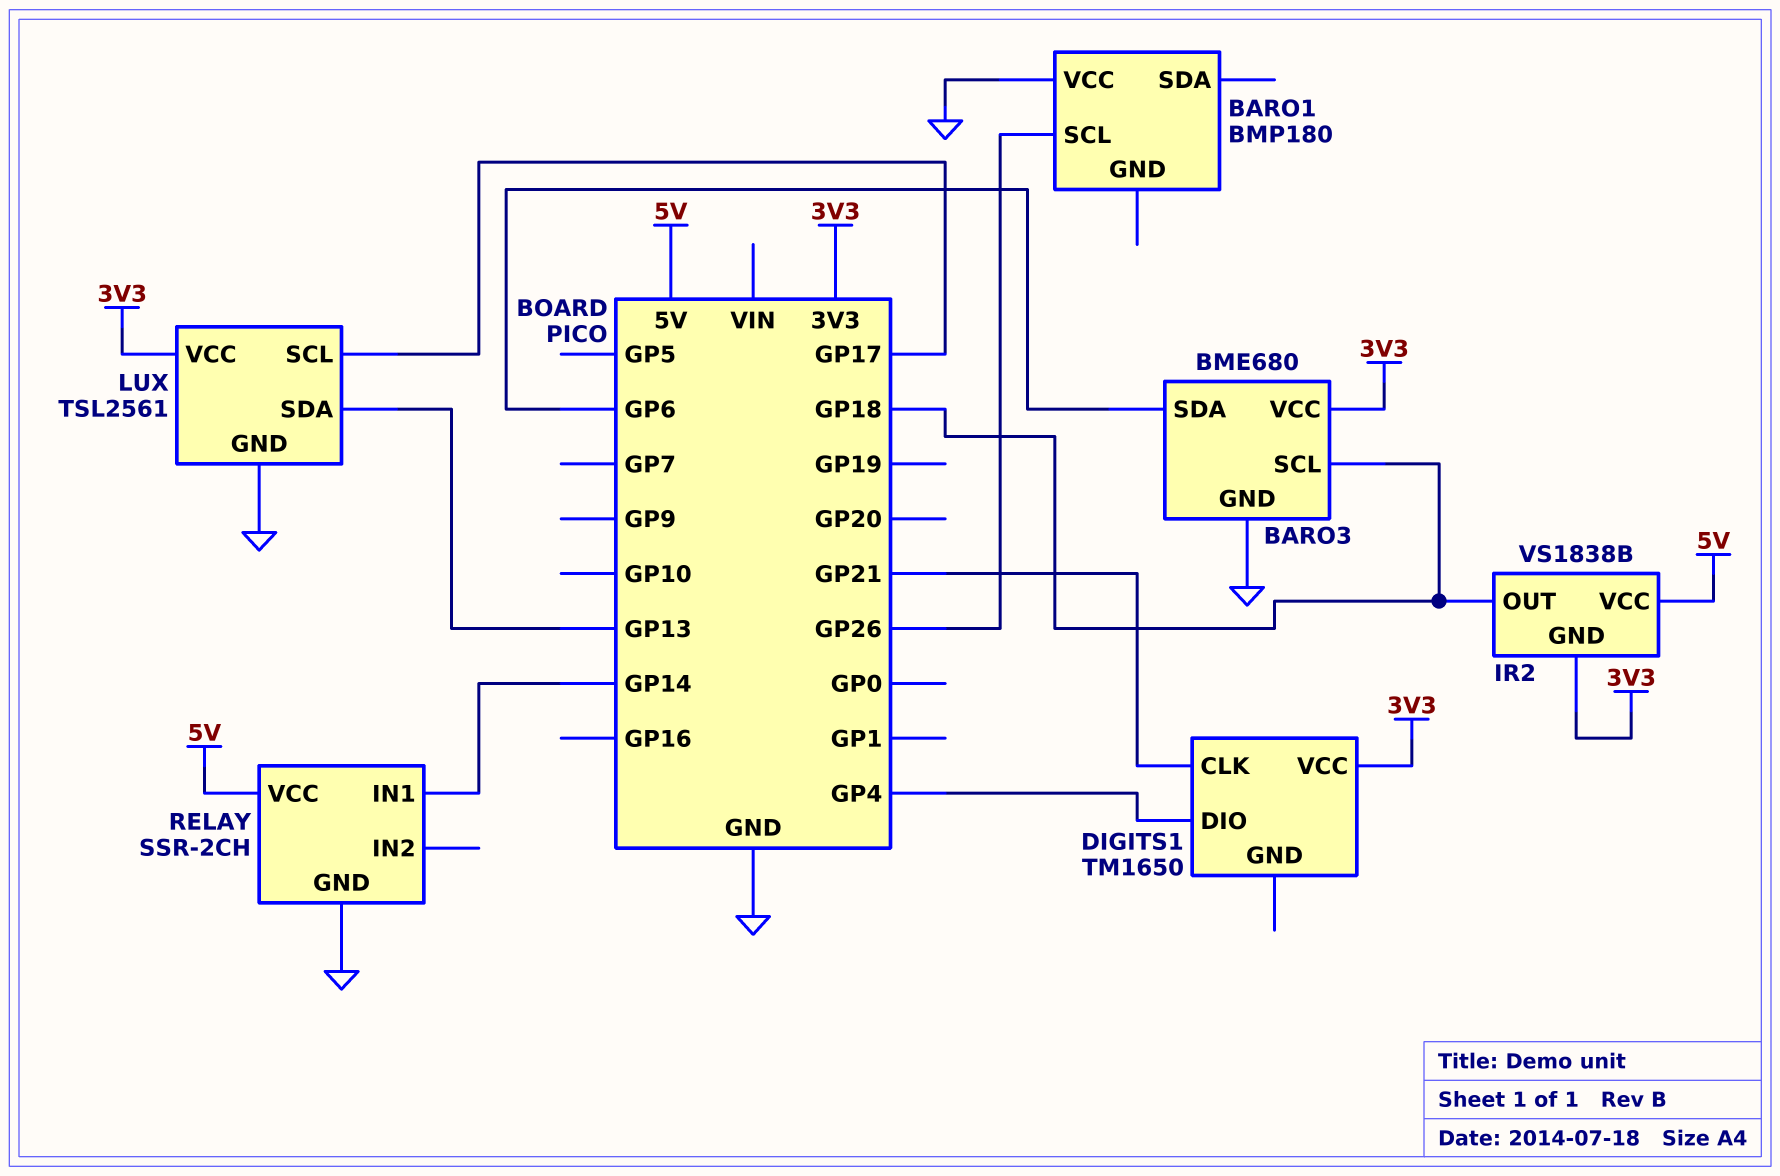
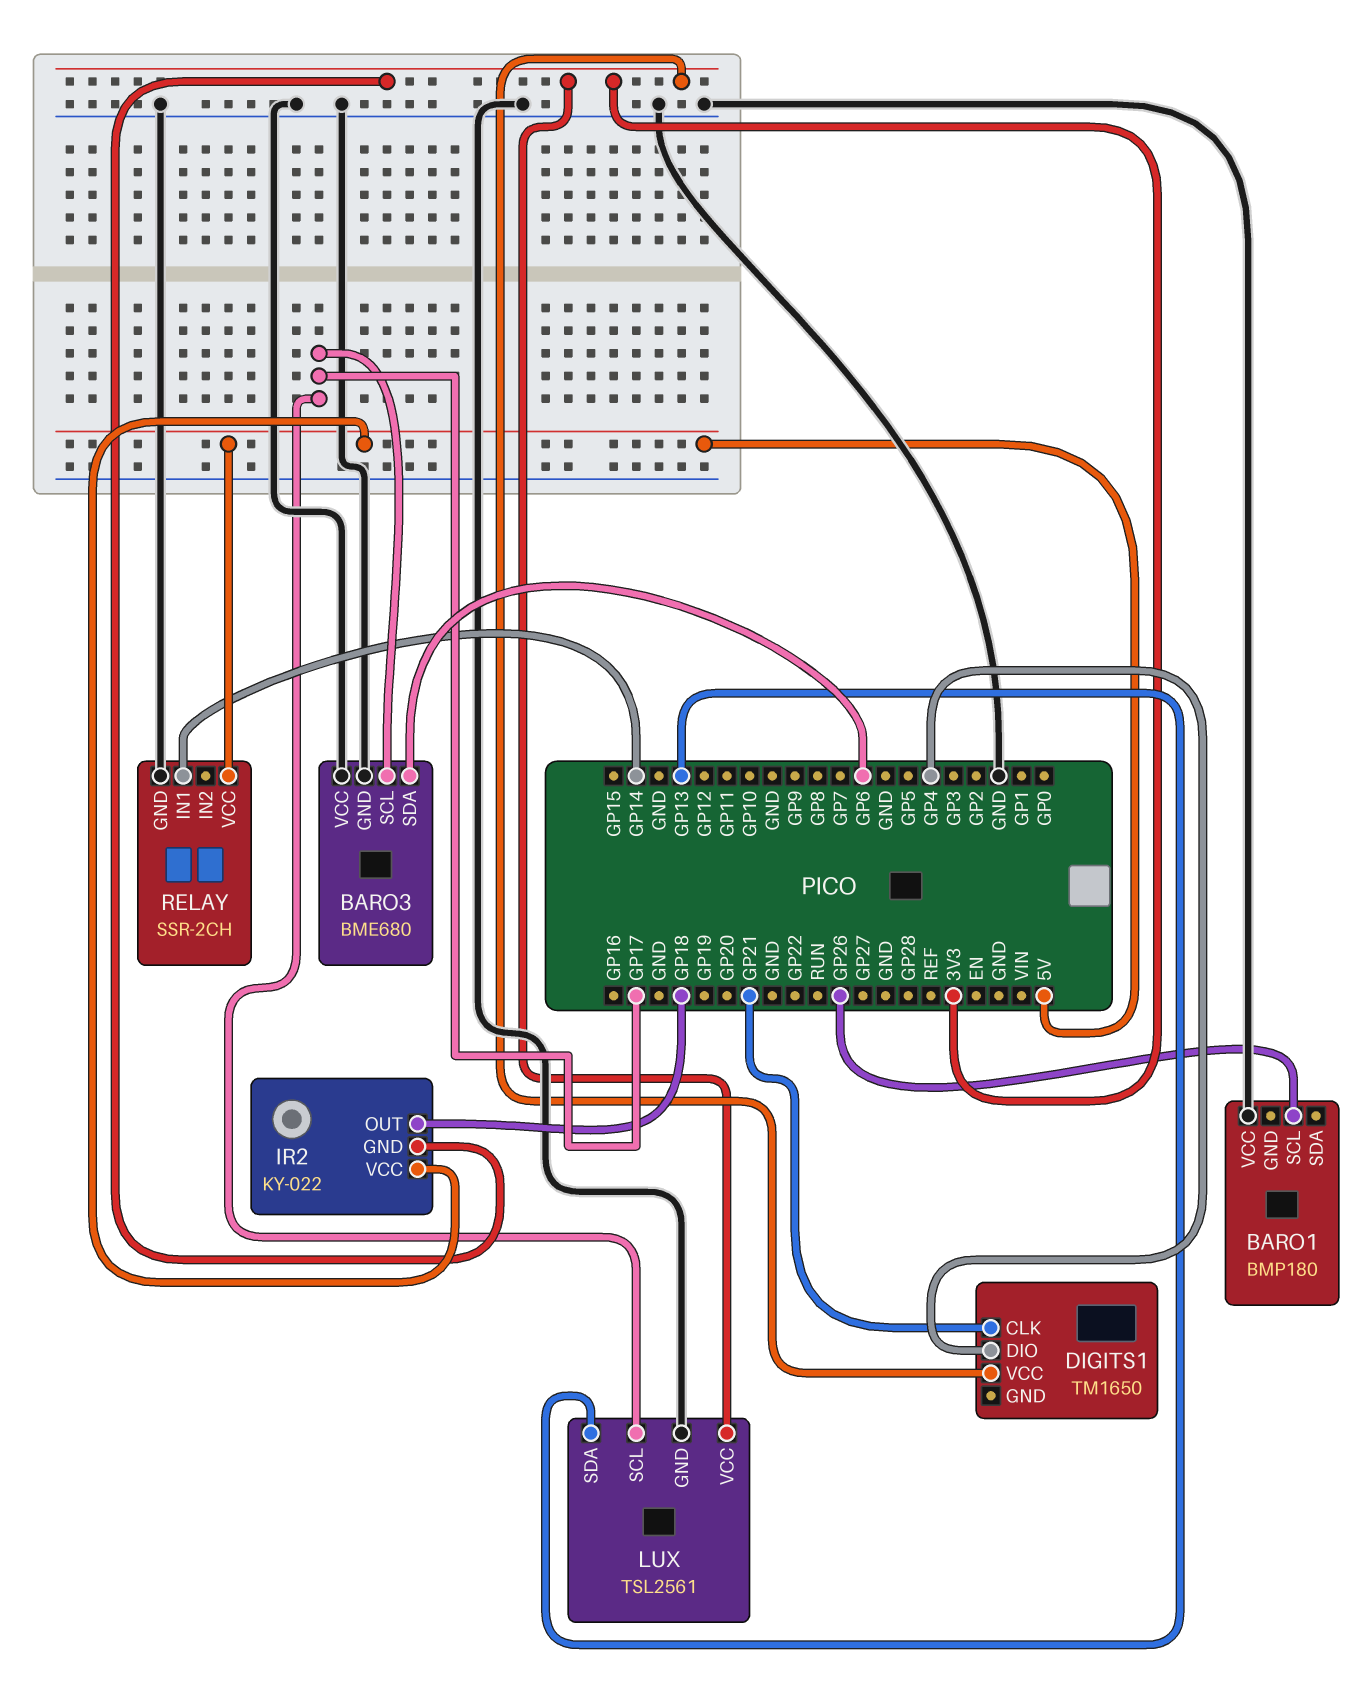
BARO3 pin SCL: GP18 -> GP17
BARO3 pin VCC: 3V3 -> GND
IR2: VS1838B -> KY-022

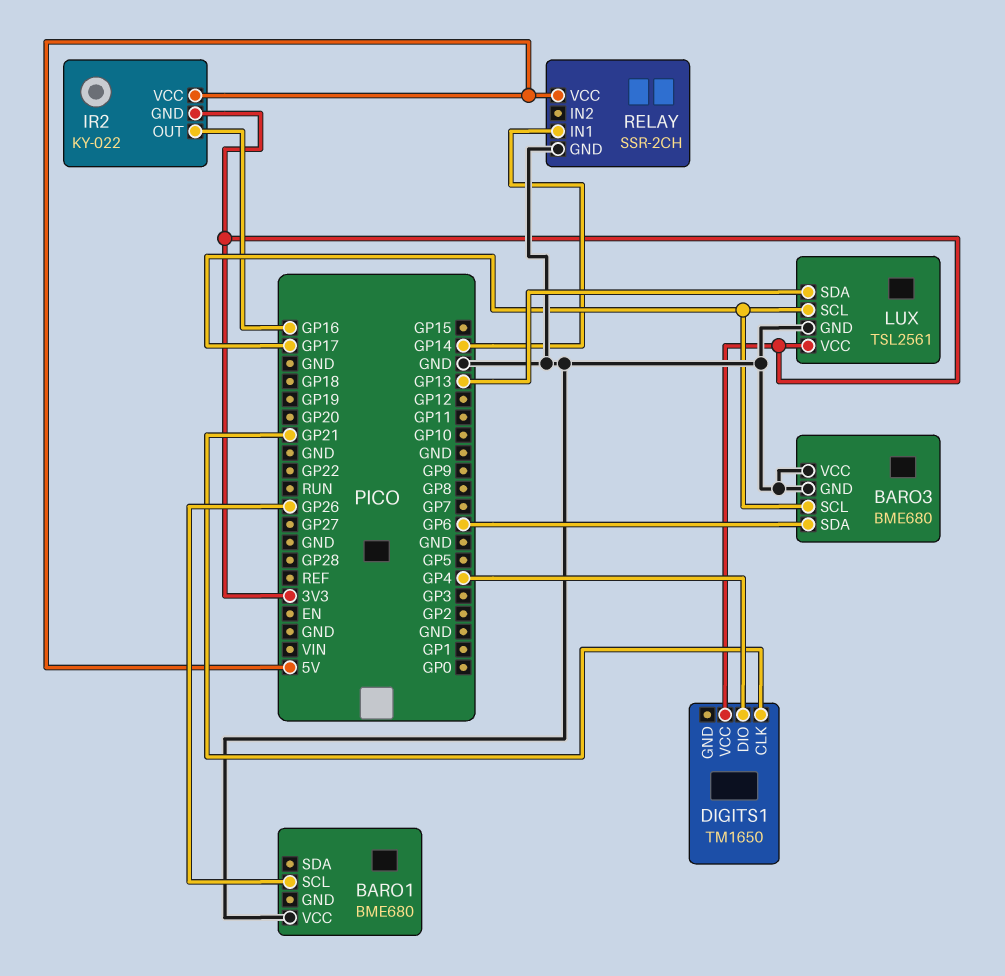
BARO1: BMP180 -> BME680
IR2 pin OUT: GP18 -> GP16

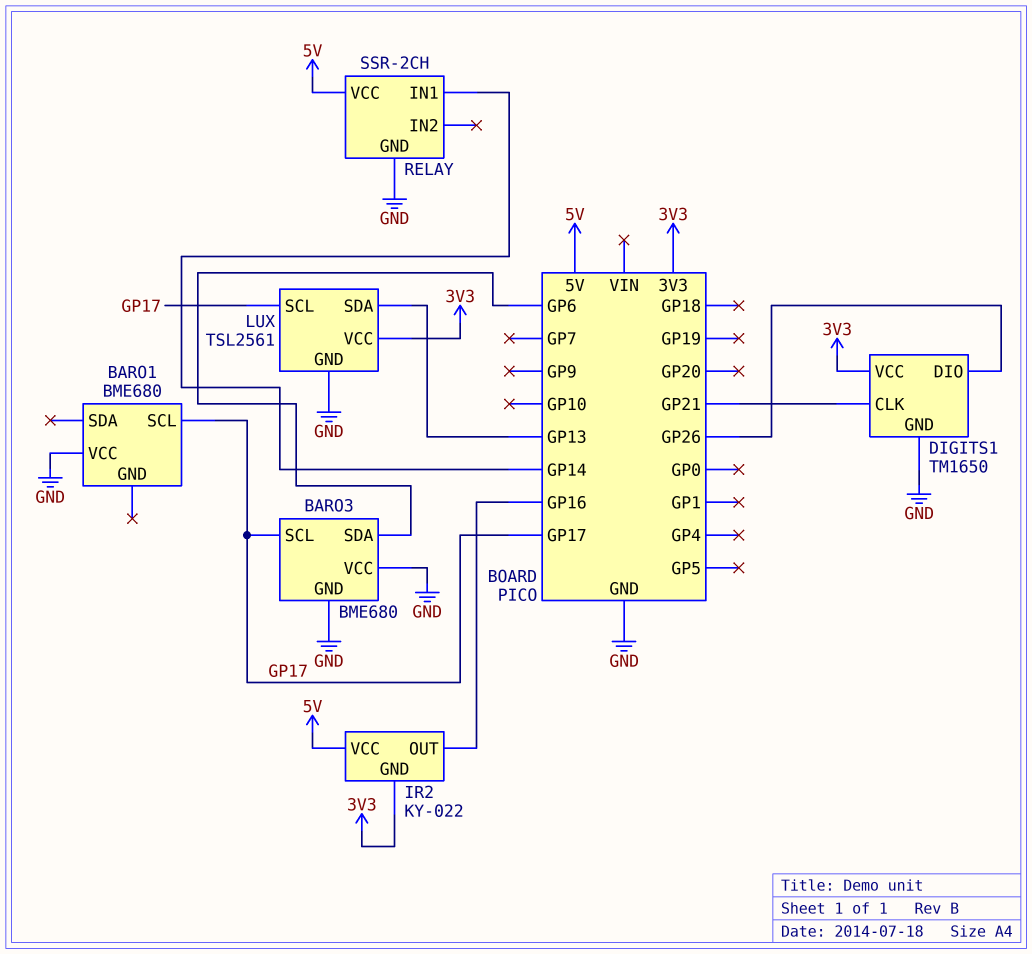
BARO1 pin SCL: GP26 -> GP17
DIGITS1 pin DIO: GP4 -> GP26
DIGITS1 pin GND: none -> GND

